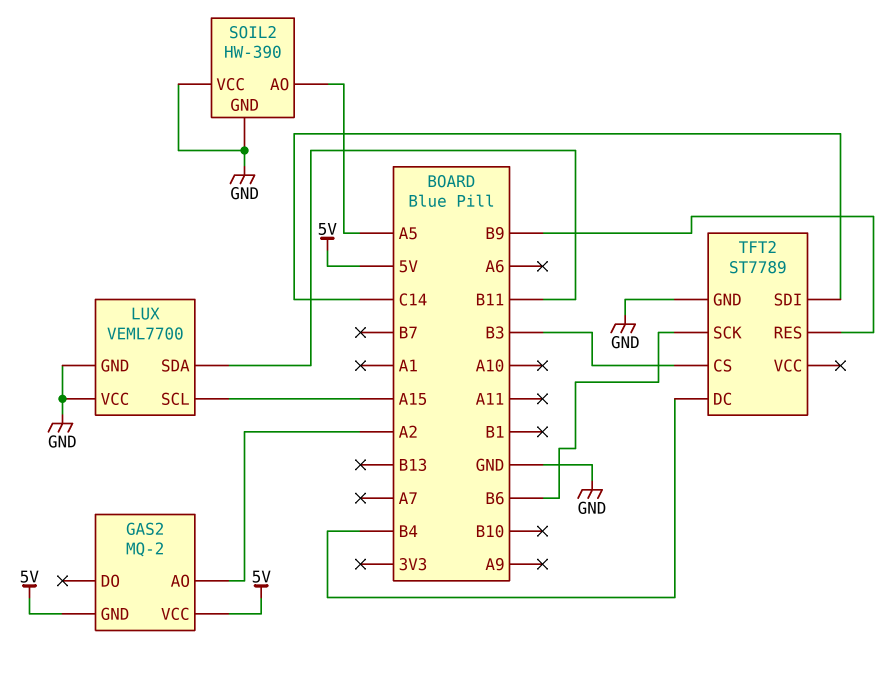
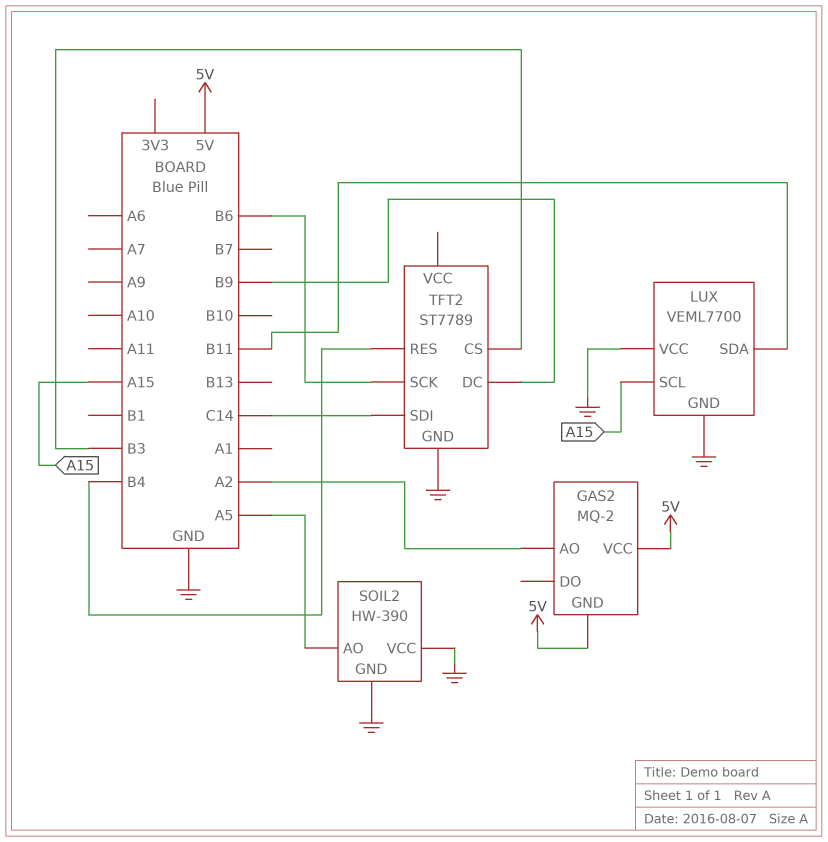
TFT2 pin DC: B4 -> B9
TFT2 pin RES: B9 -> B4

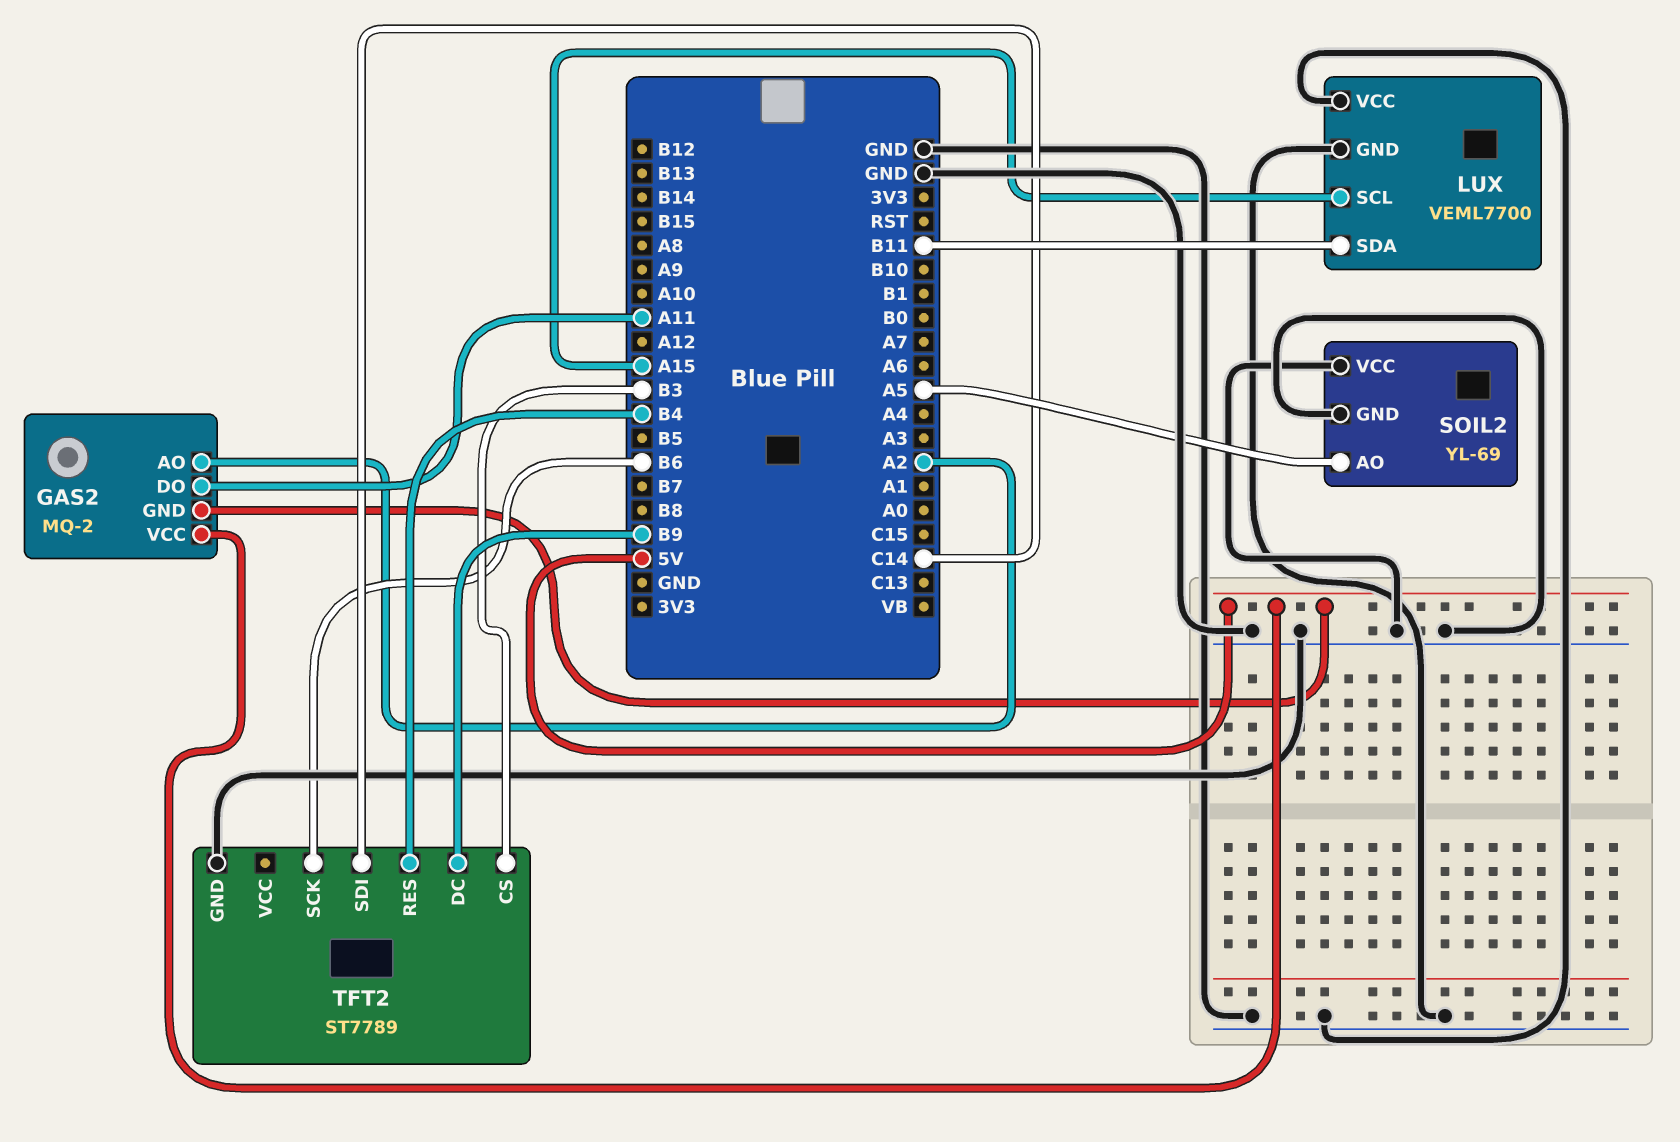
GAS2 pin DO: none -> A11
SOIL2: HW-390 -> YL-69

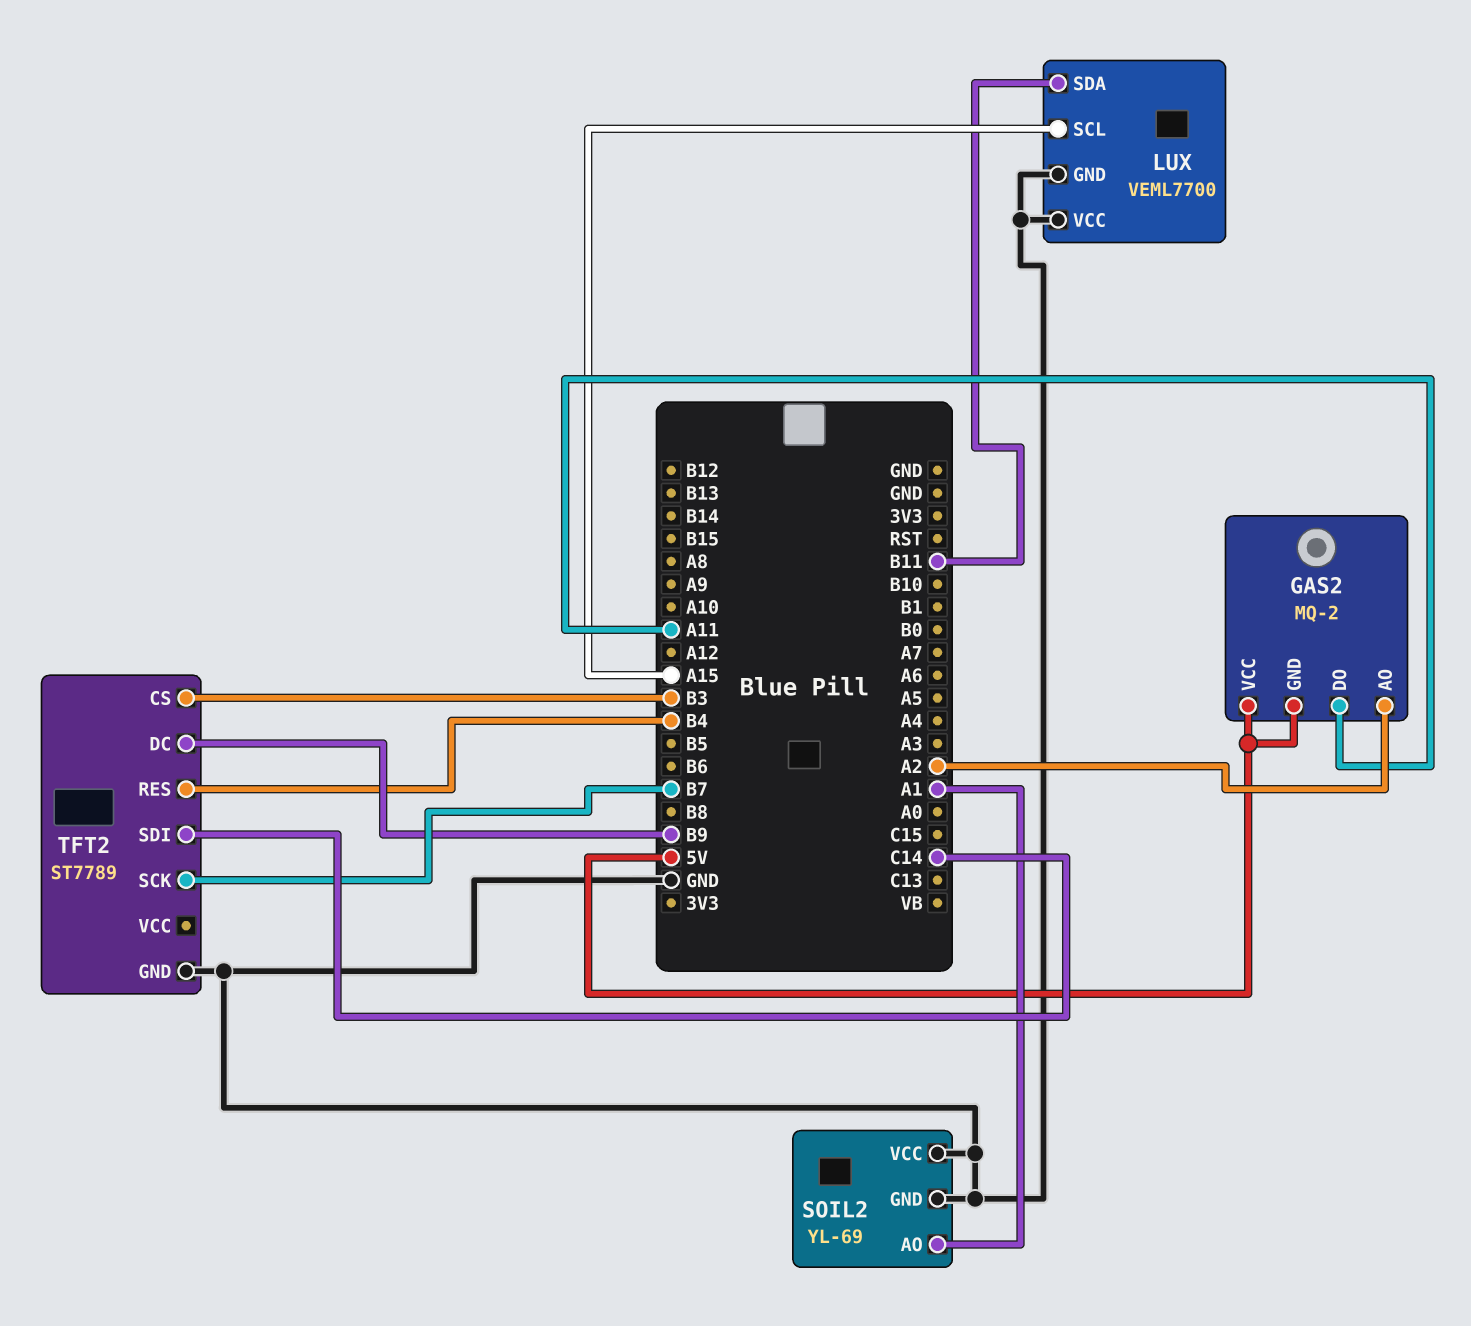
SOIL2 pin AO: A5 -> A1
TFT2 pin SCK: B6 -> B7

